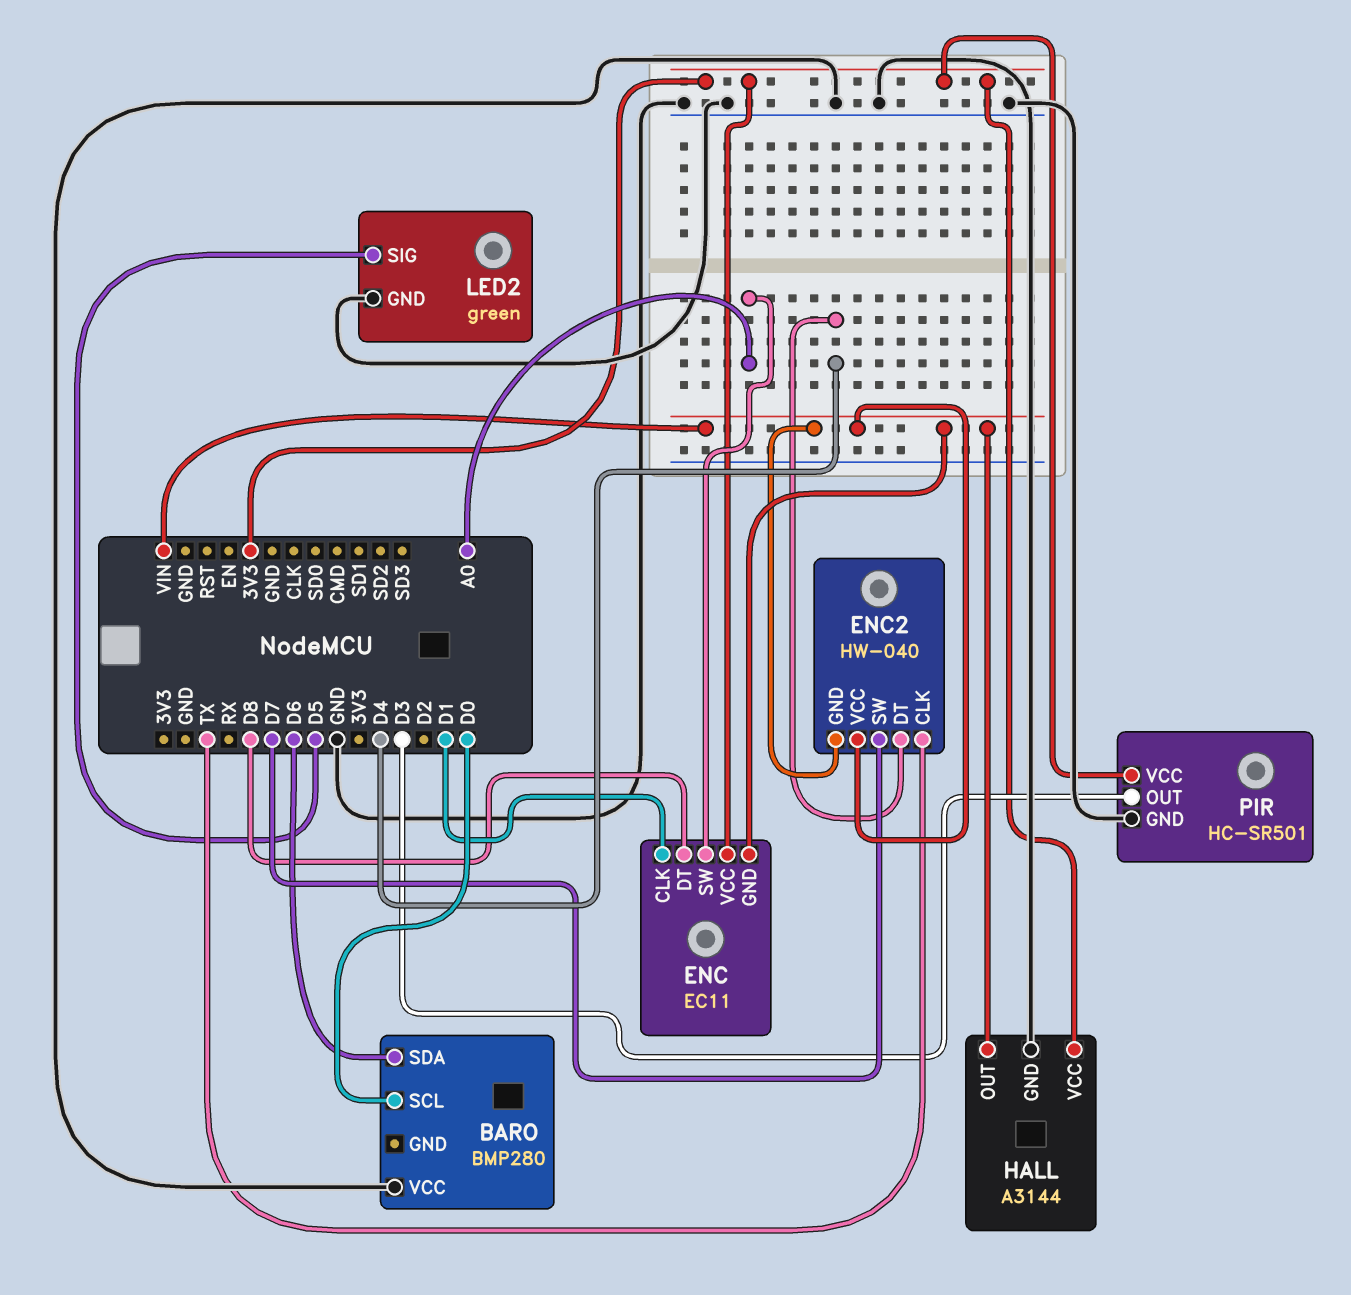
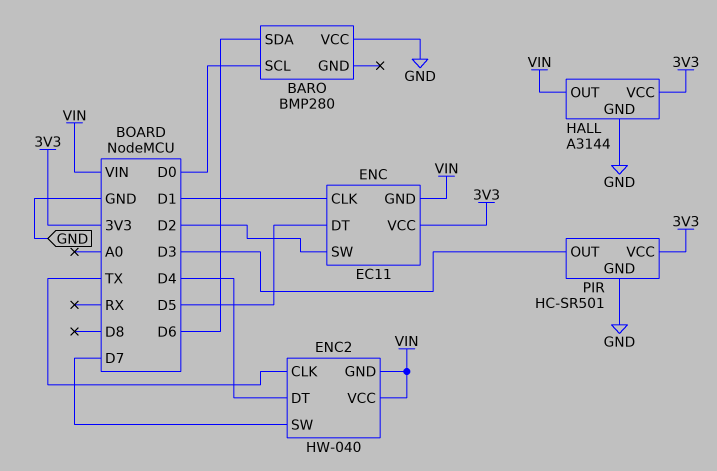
ENC pin DT: D8 -> D5
ENC pin SW: A0 -> D2
LED2: green -> none
LED2 pin GND: GND -> none
LED2 pin SIG: D5 -> none

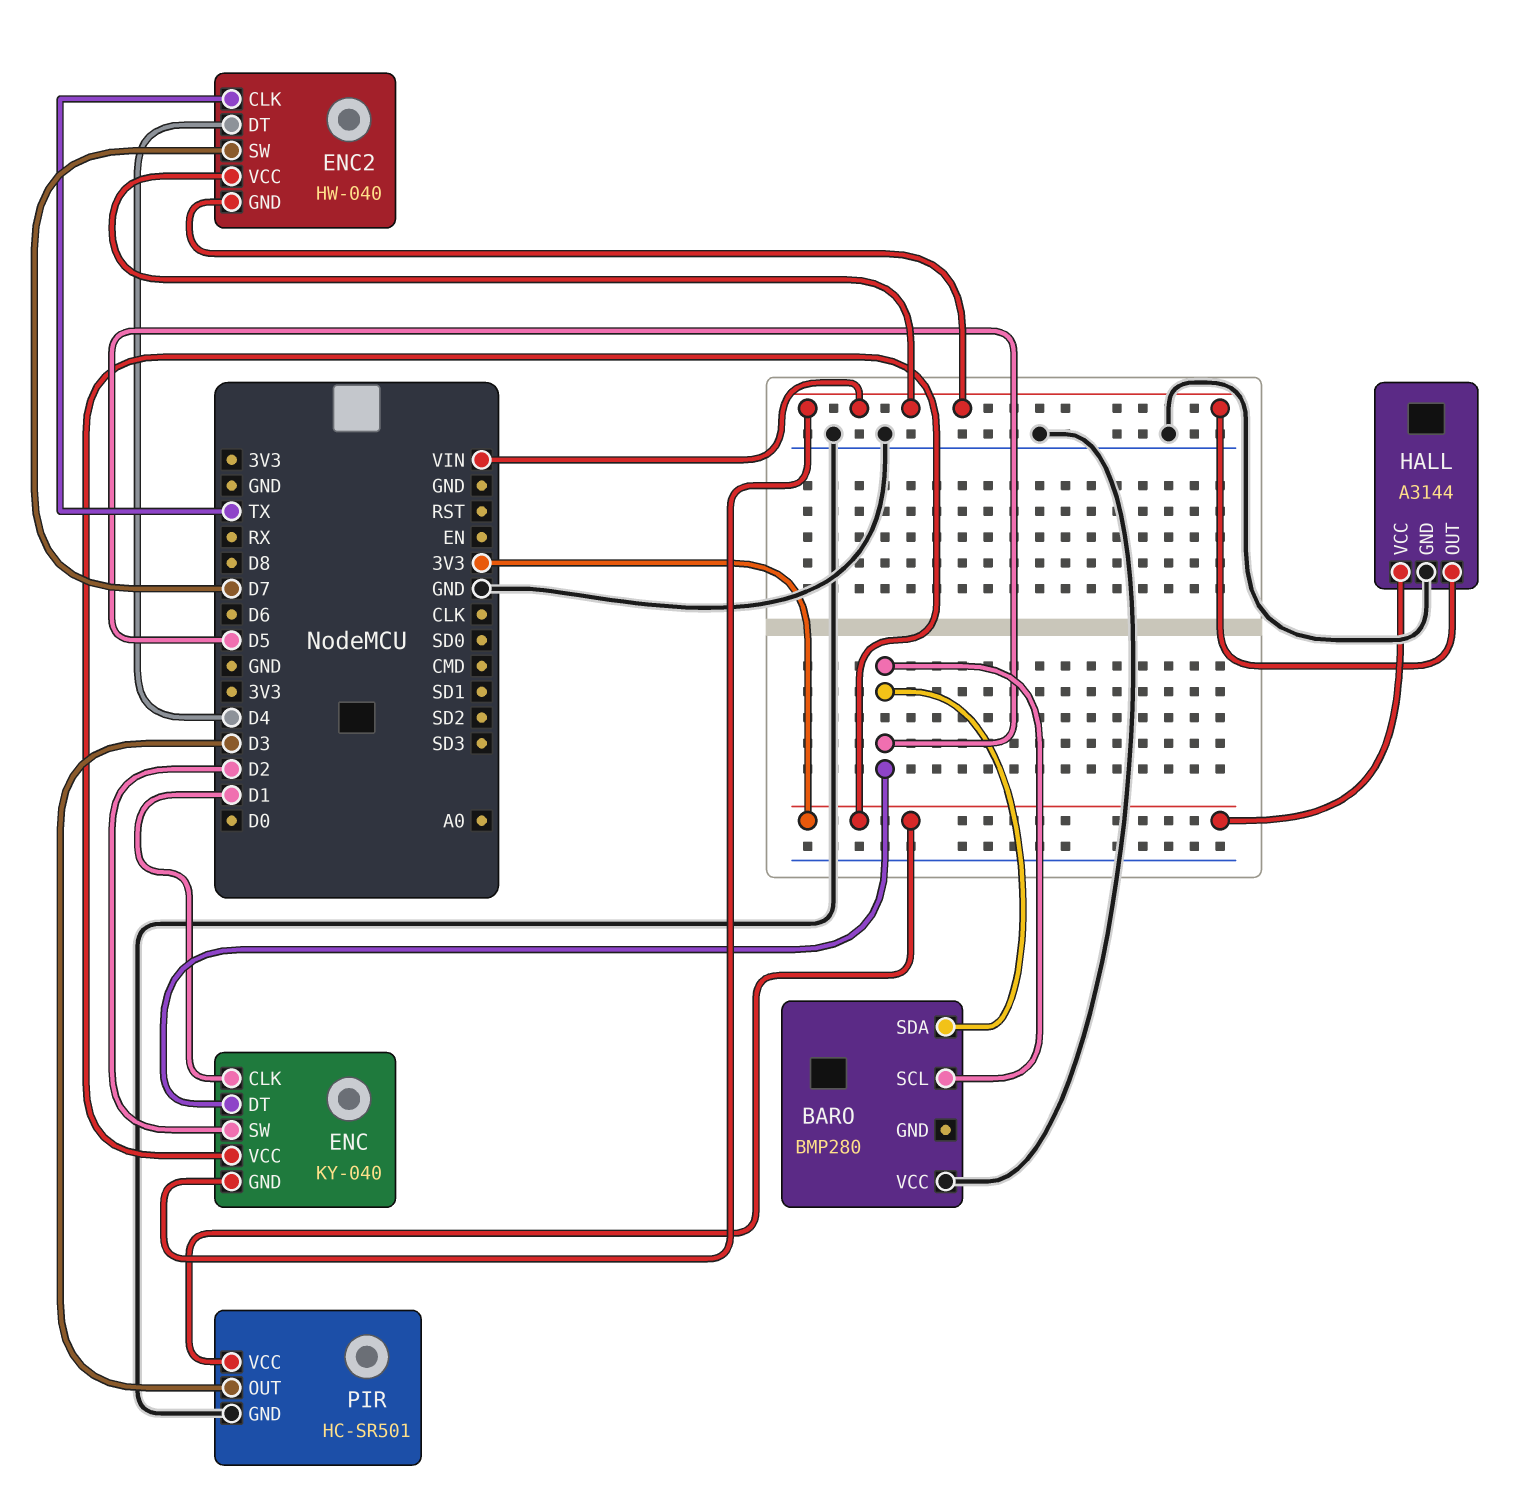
BARO pin SCL: D0 -> D5
BARO pin SDA: D6 -> D5
ENC: EC11 -> KY-040

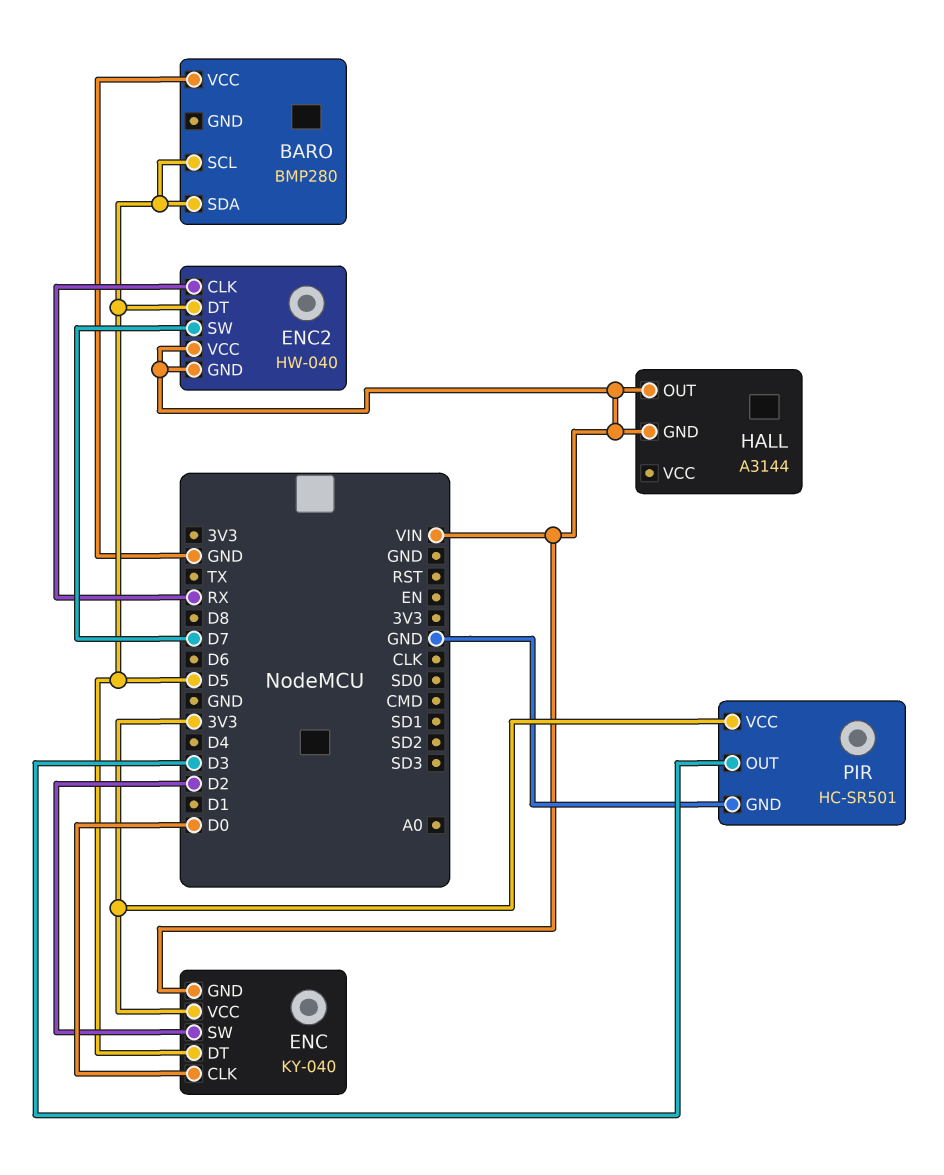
ENC pin CLK: D1 -> D0
ENC2 pin CLK: TX -> RX
ENC2 pin DT: D4 -> D5
HALL pin GND: GND -> VIN
HALL pin VCC: 3V3 -> none

